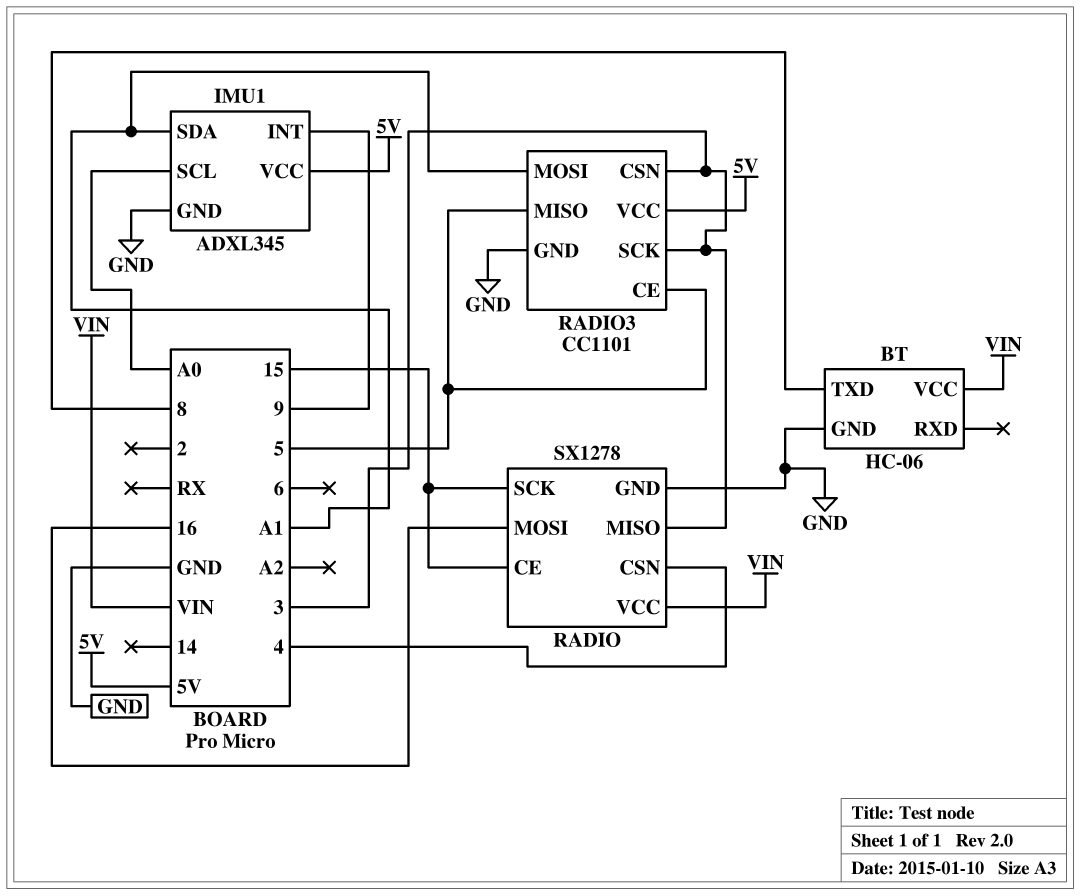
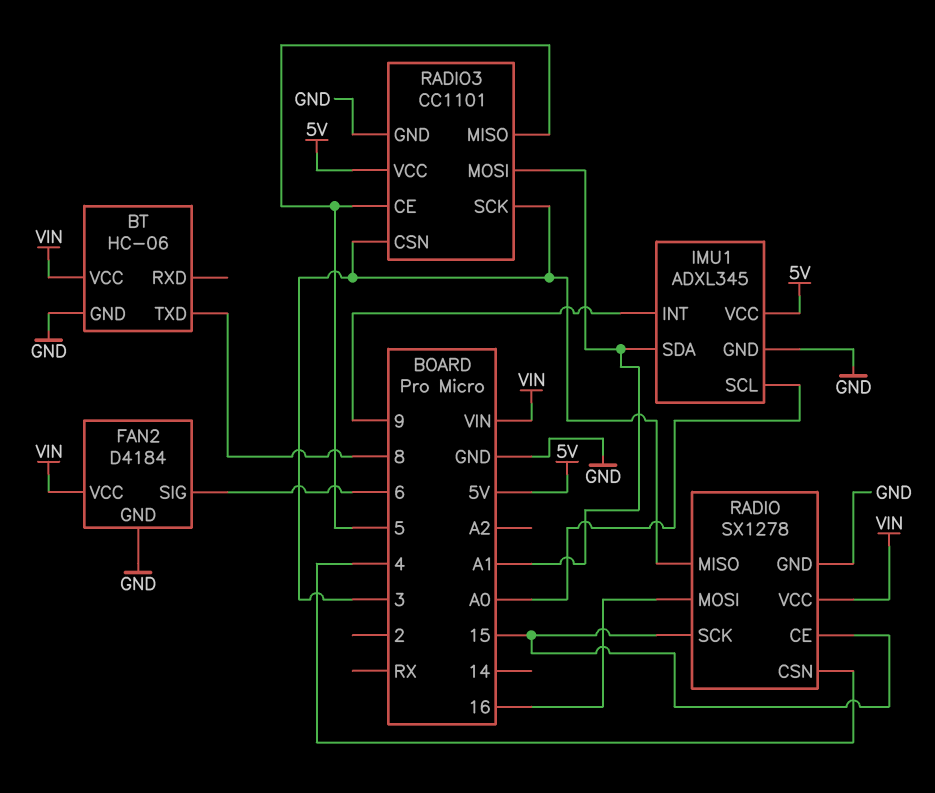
FAN2: none -> D4184
FAN2 pin GND: none -> GND
FAN2 pin SIG: none -> 6
FAN2 pin VCC: none -> VIN

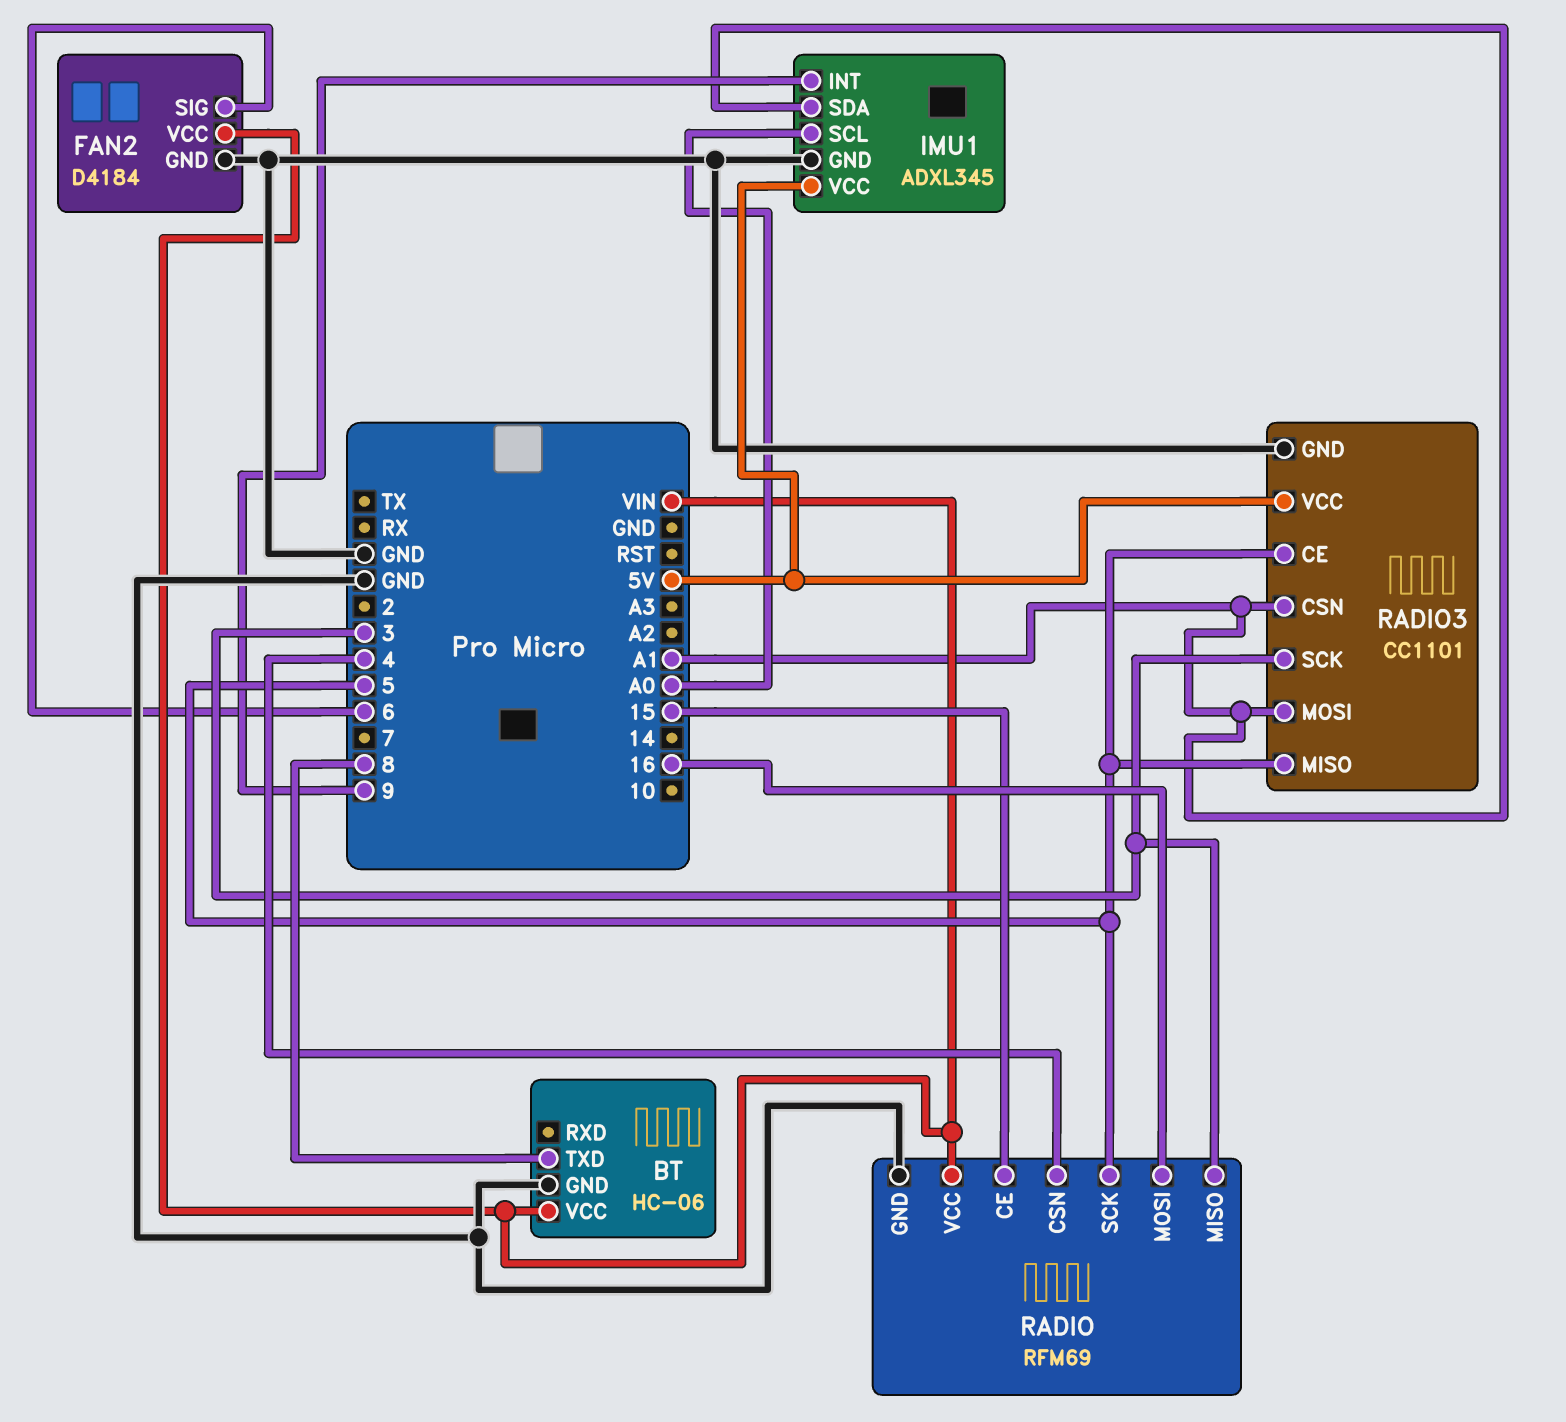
RADIO: SX1278 -> RFM69
RADIO pin SCK: 15 -> 5
RADIO3 pin CSN: 3 -> A1

